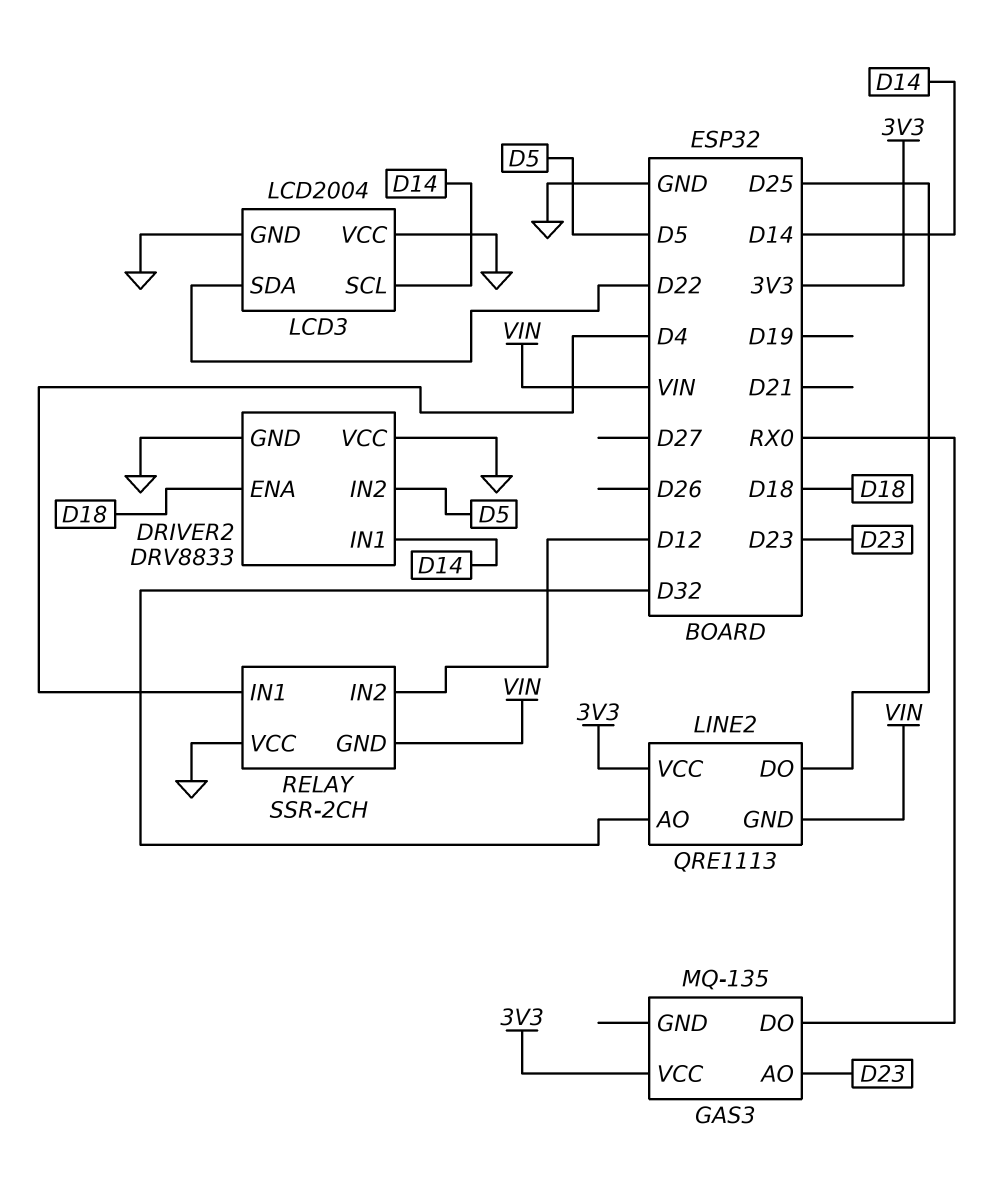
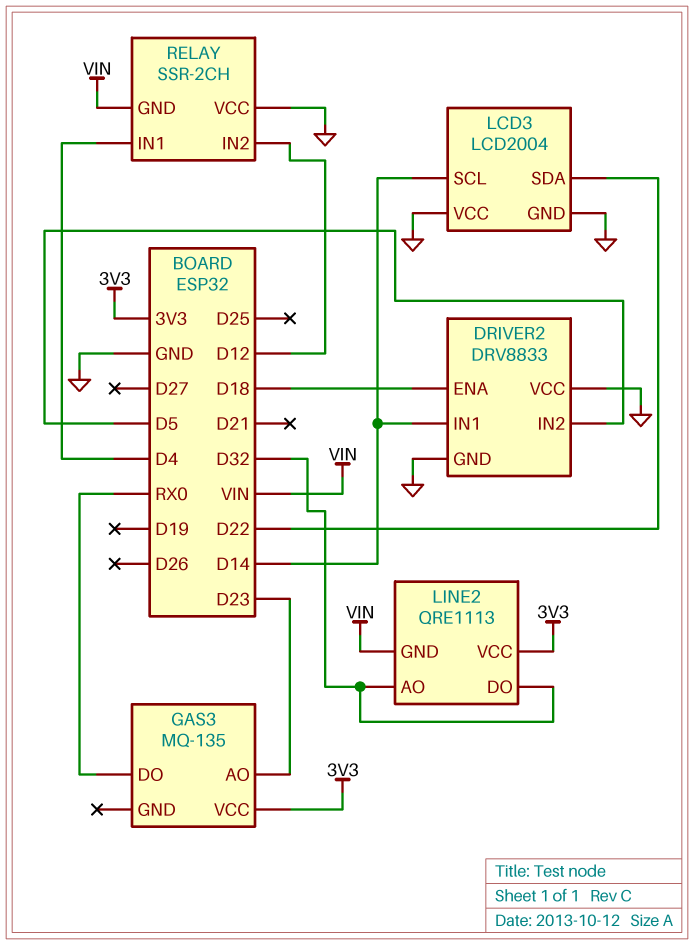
LINE2 pin DO: D25 -> D32

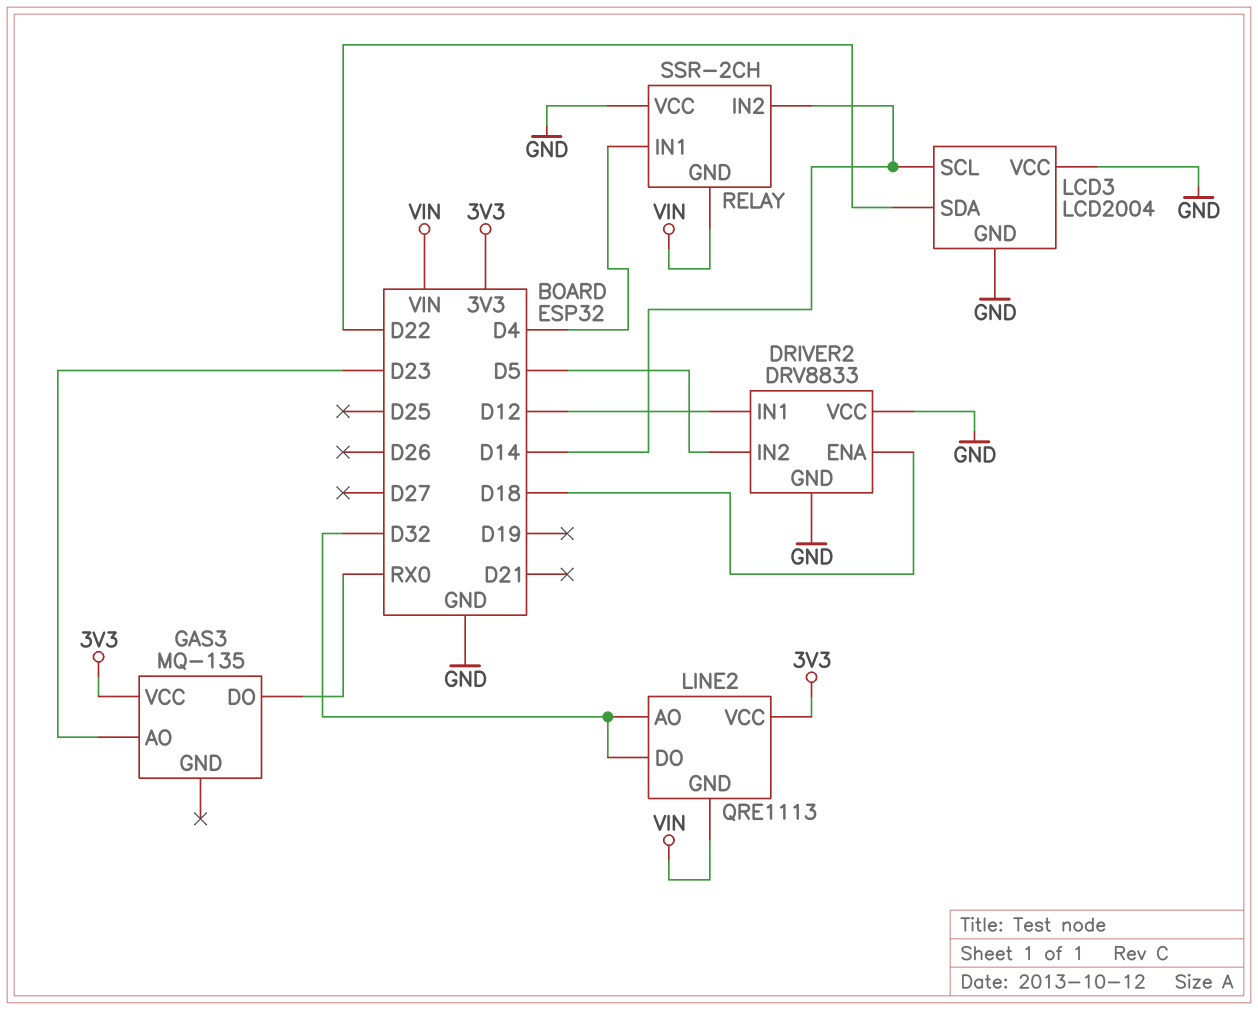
DRIVER2 pin IN1: D14 -> D12
RELAY pin IN2: D12 -> D14

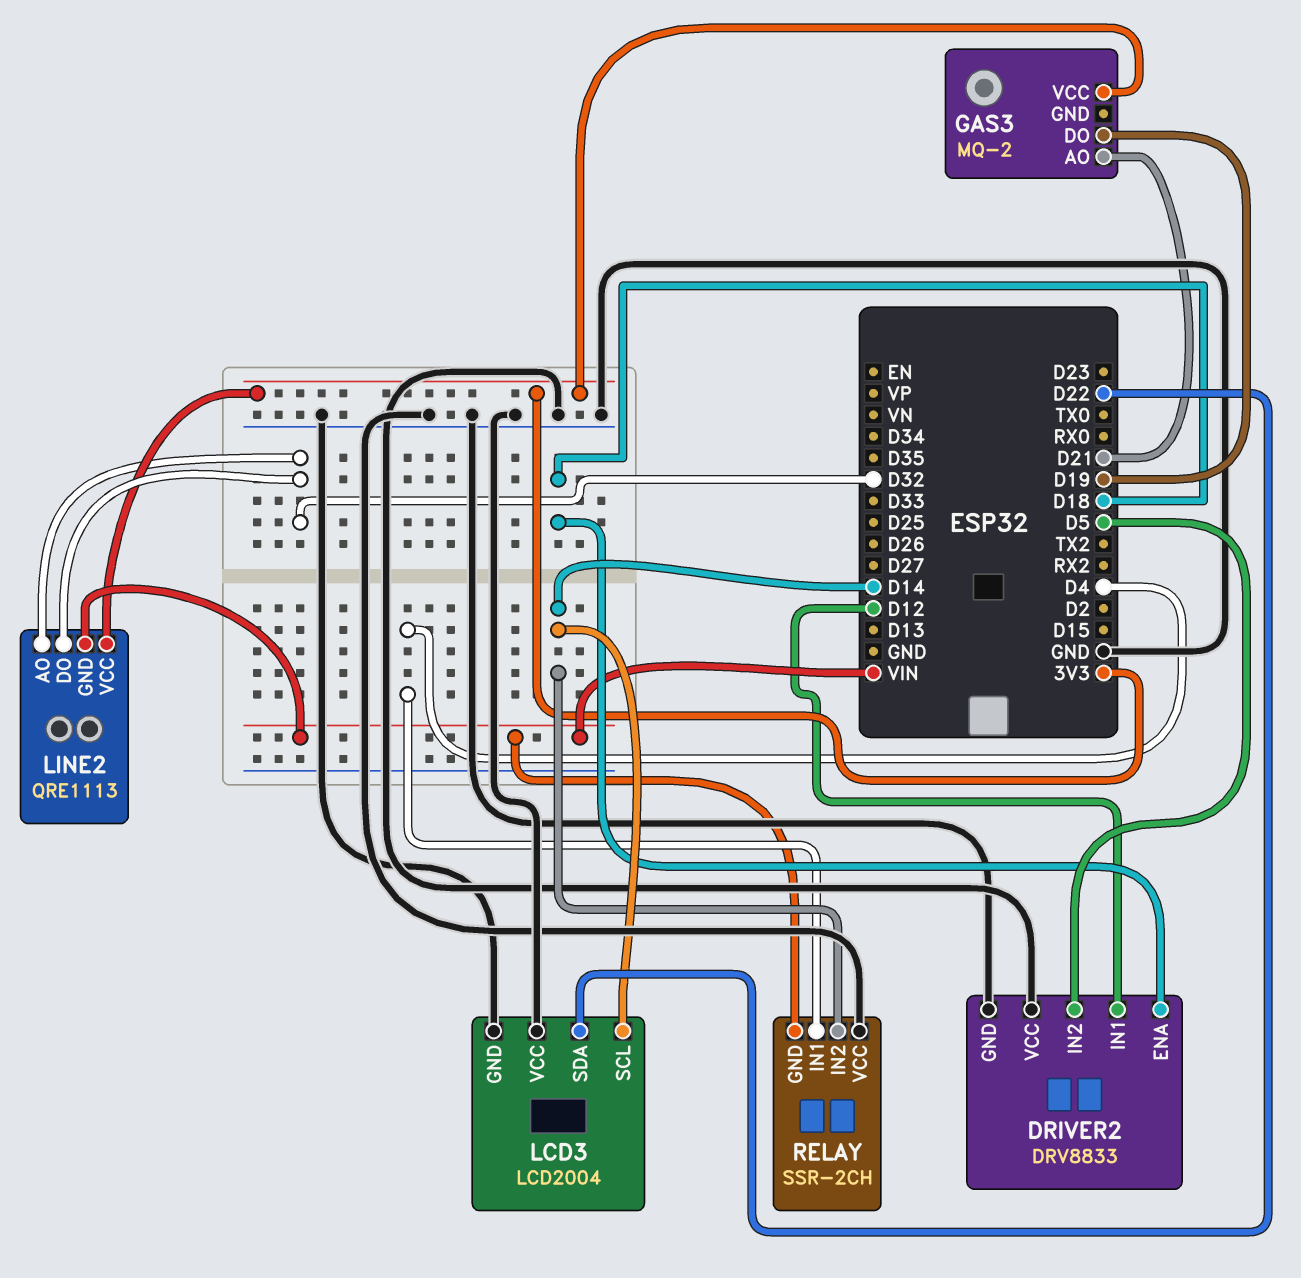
GAS3: MQ-135 -> MQ-2
GAS3 pin AO: D23 -> D21
GAS3 pin DO: RX0 -> D19

